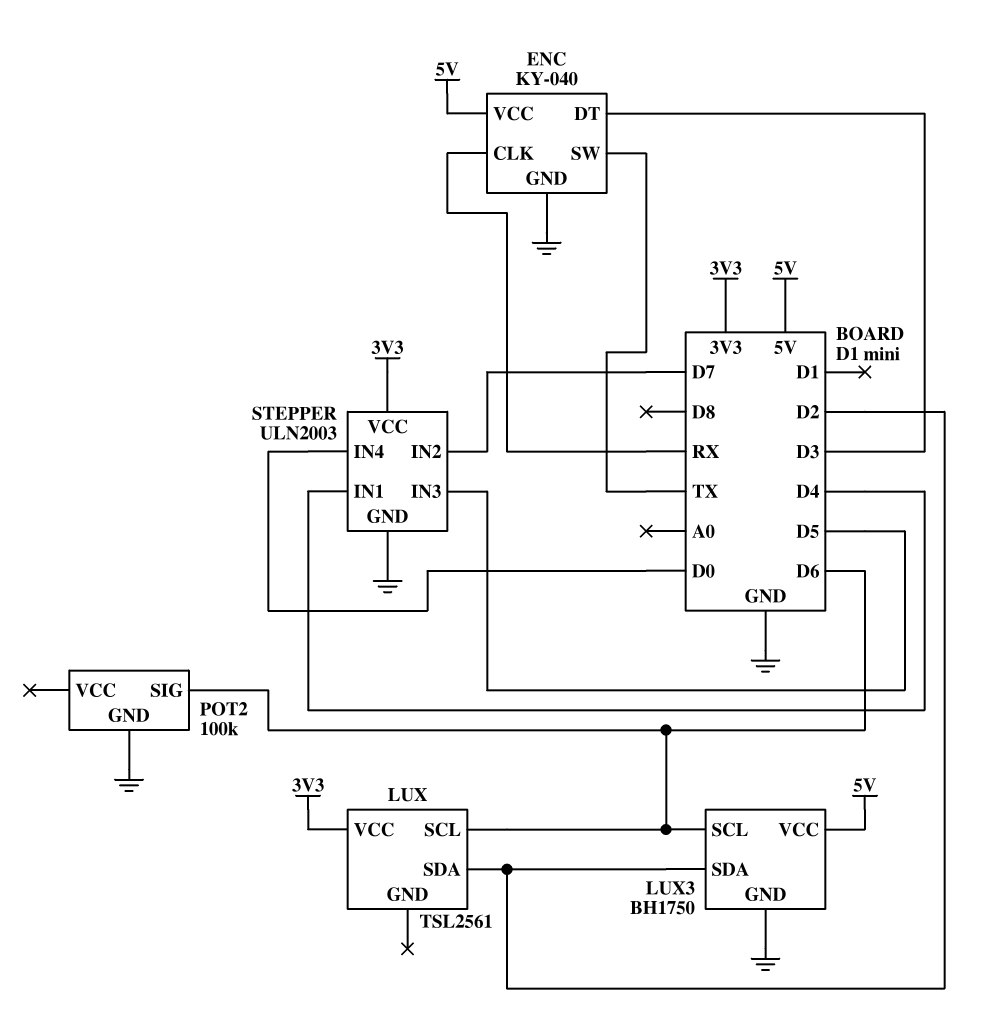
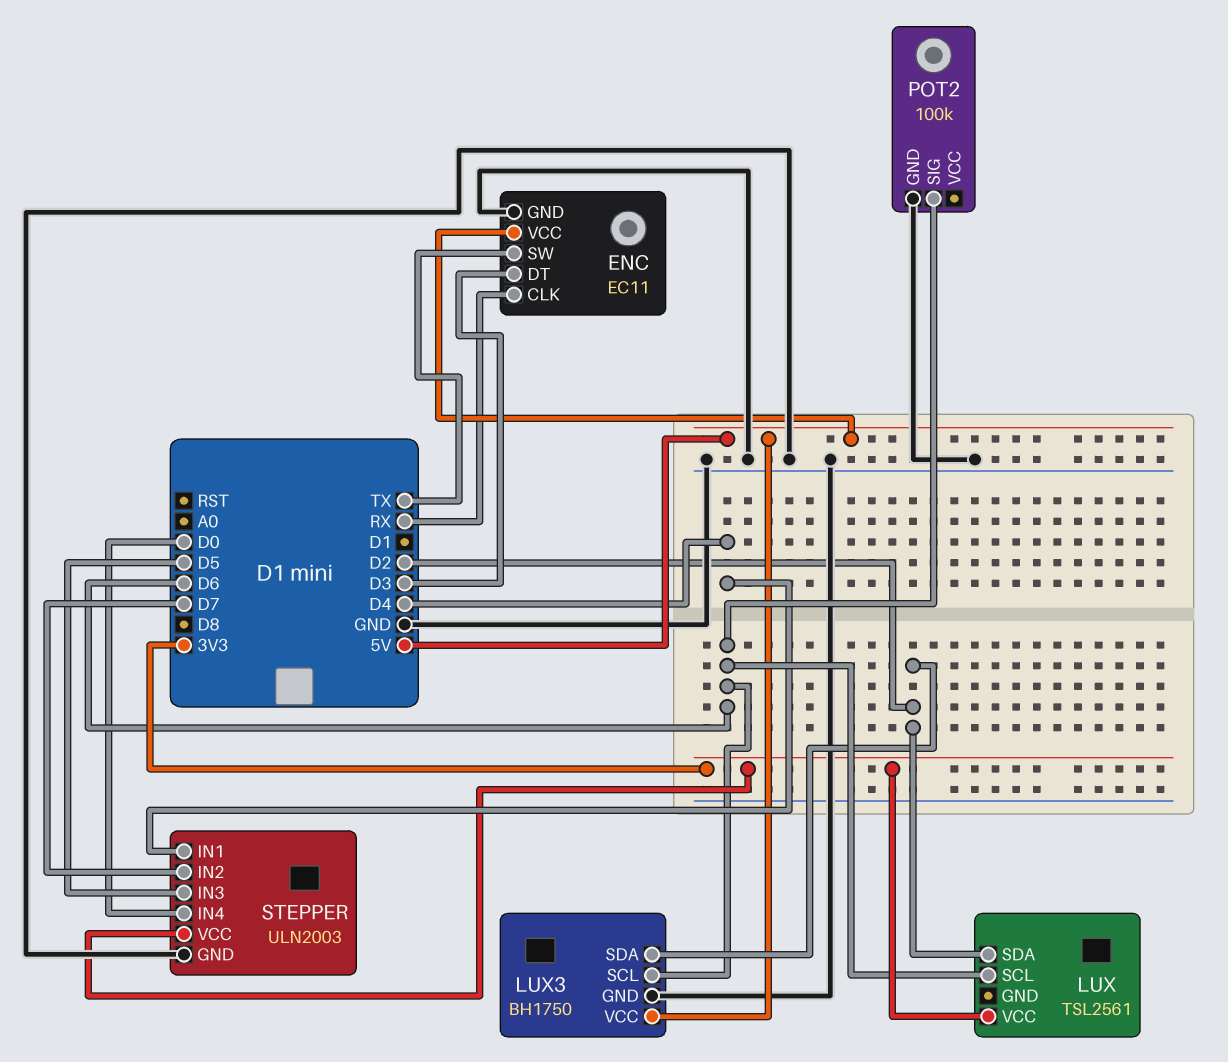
ENC: KY-040 -> EC11

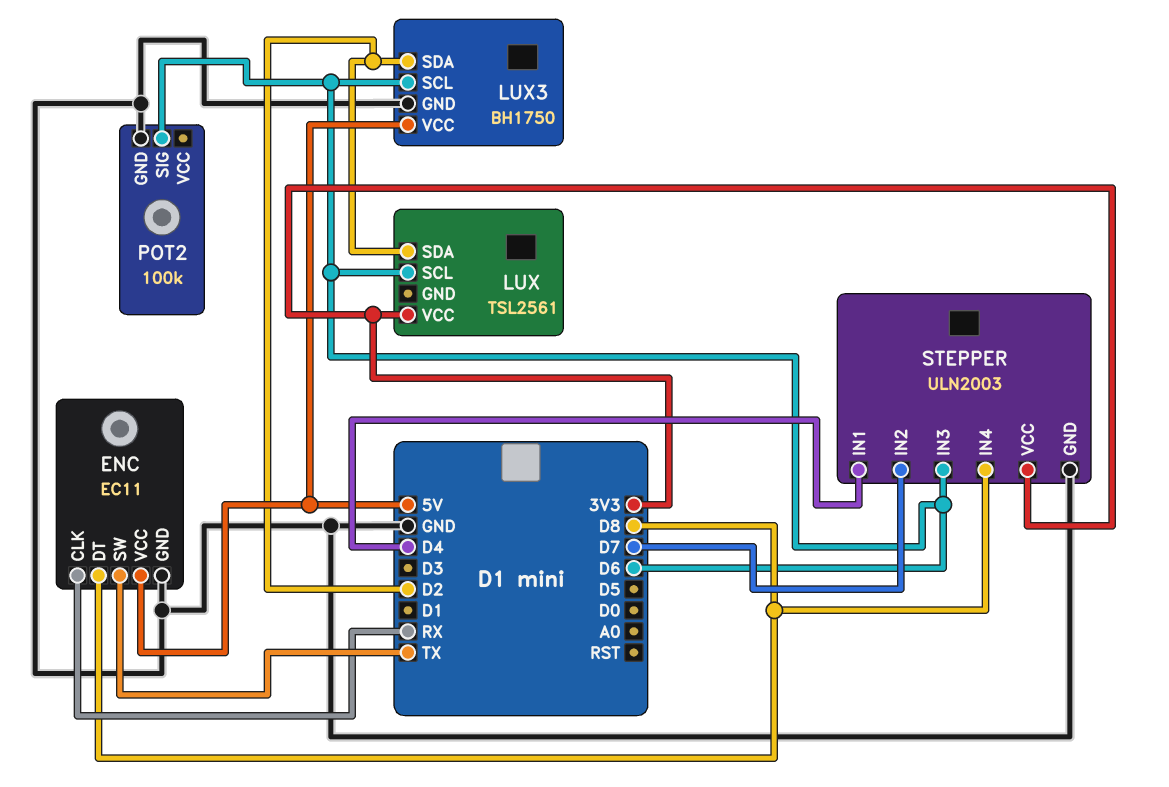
ENC pin DT: D3 -> D8
STEPPER pin IN3: D5 -> D6
STEPPER pin IN4: D0 -> D8

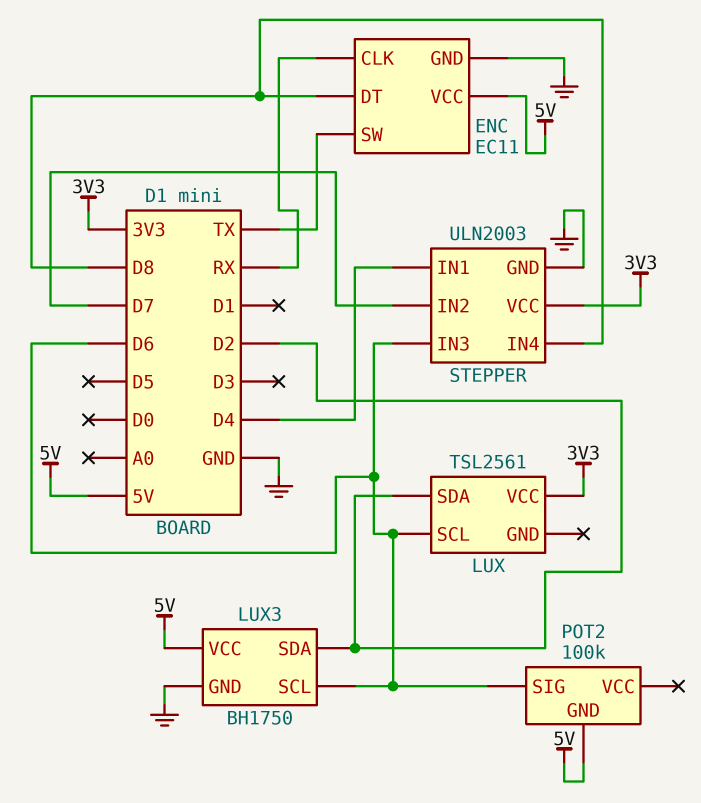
POT2 pin GND: GND -> 5V

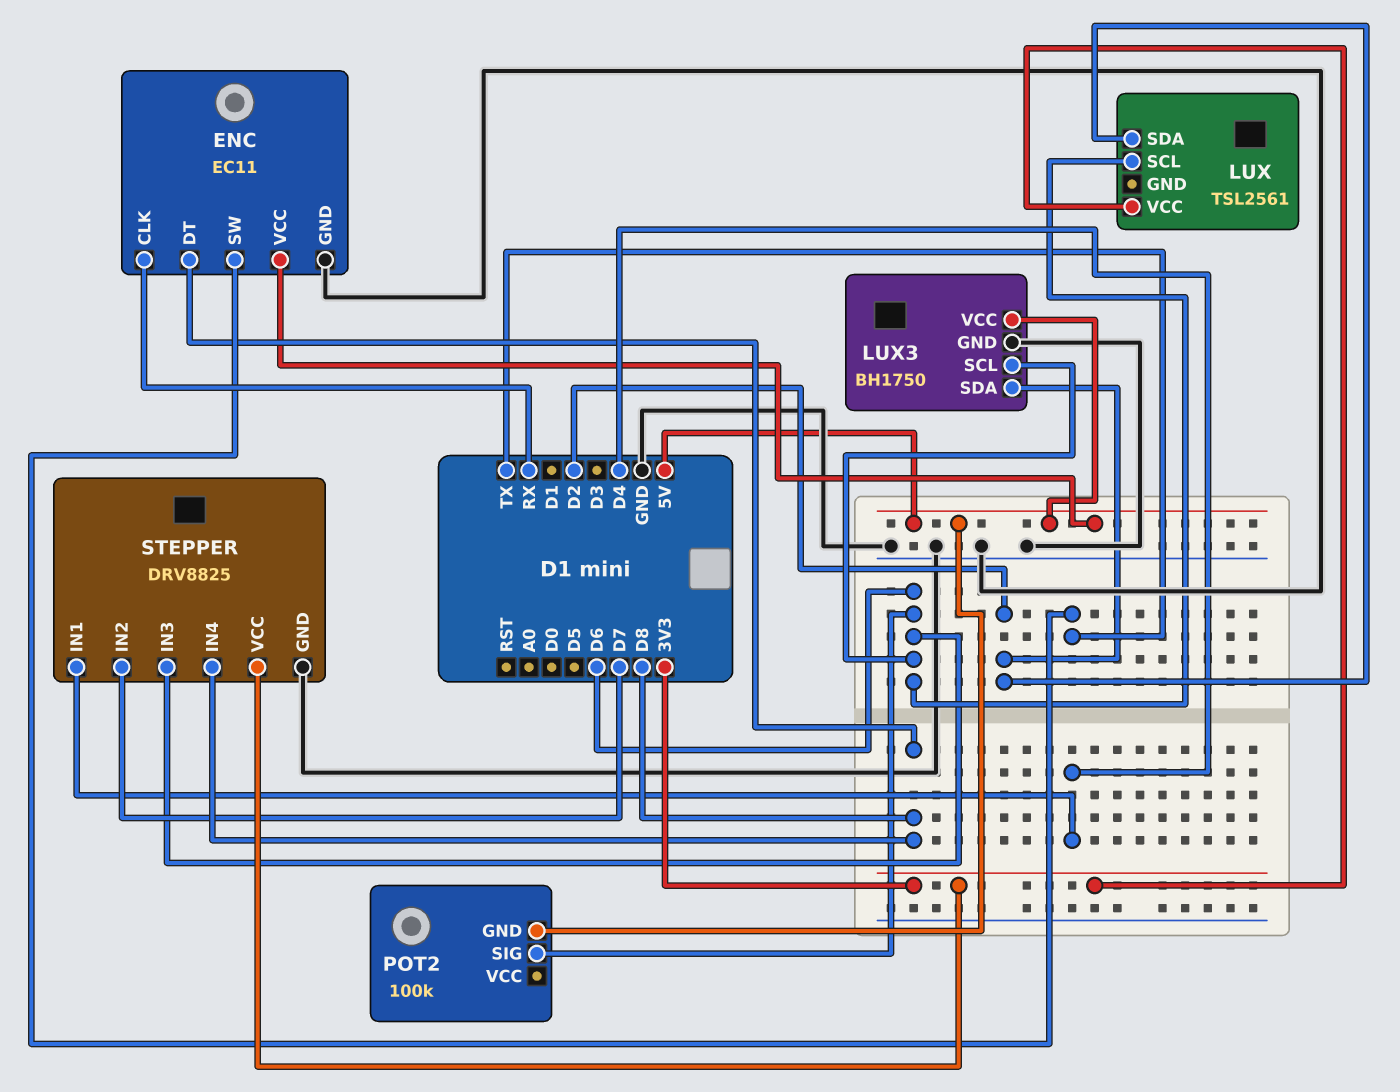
STEPPER: ULN2003 -> DRV8825

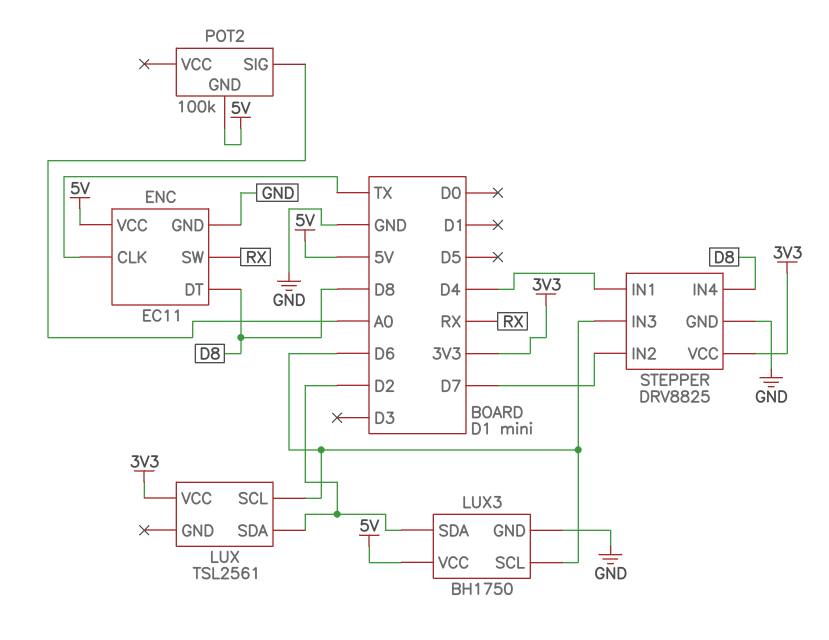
ENC pin CLK: RX -> TX
ENC pin SW: TX -> RX
POT2 pin SIG: D6 -> A0

